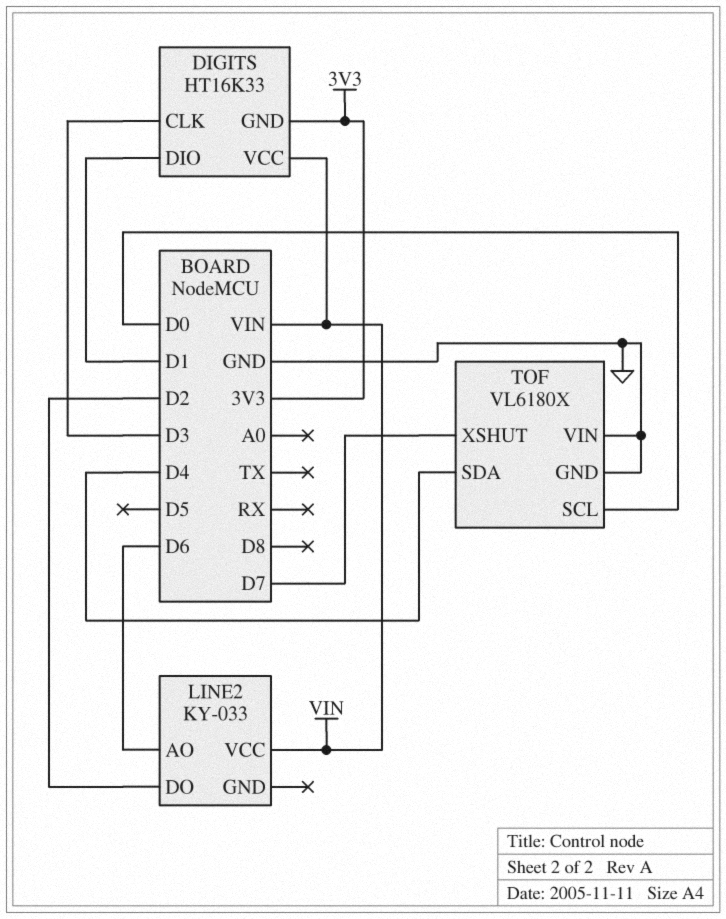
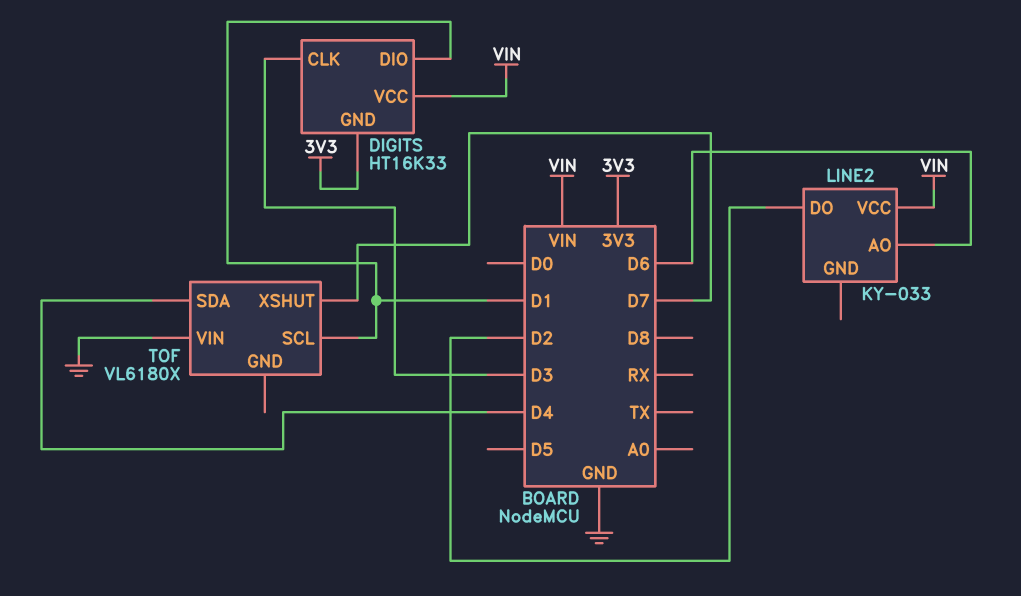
TOF pin GND: GND -> none
TOF pin SCL: D0 -> D1

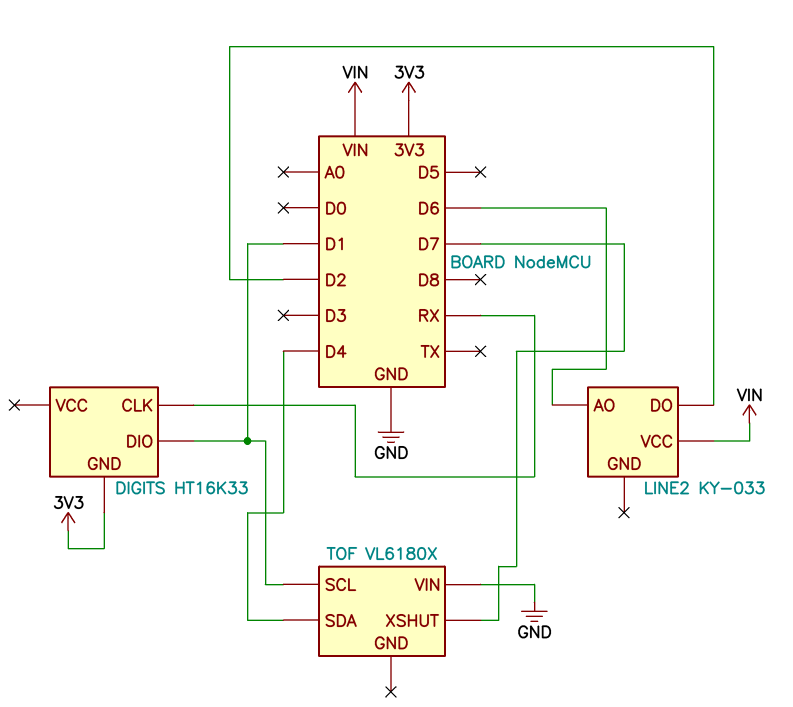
DIGITS pin CLK: D3 -> RX
DIGITS pin VCC: VIN -> none

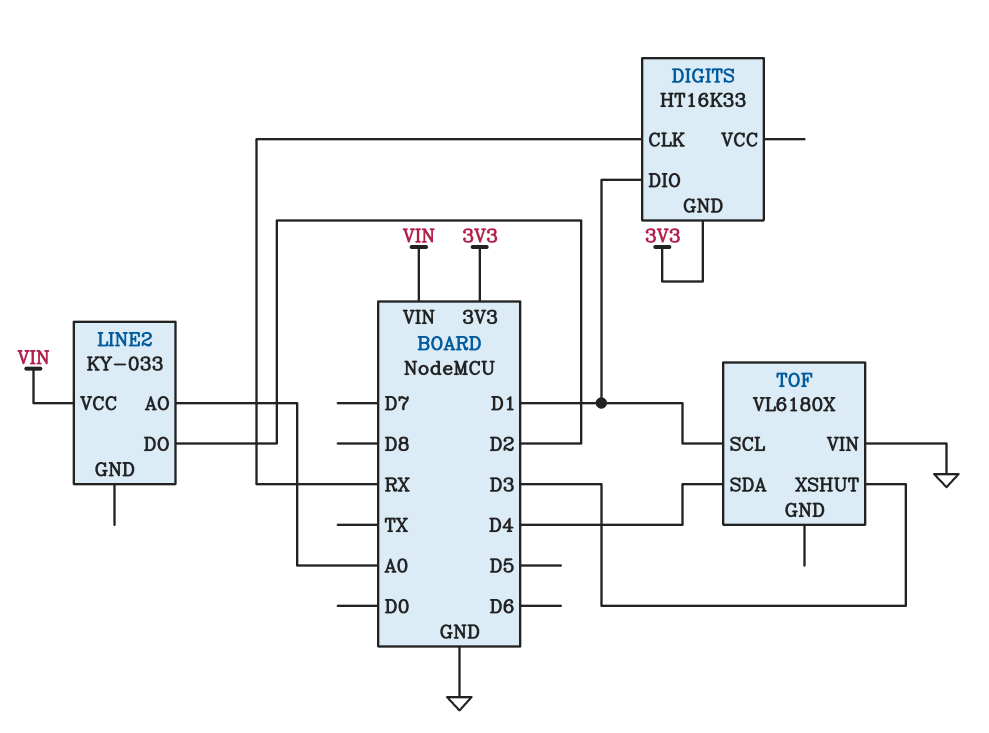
LINE2 pin AO: D6 -> A0
TOF pin XSHUT: D7 -> D3

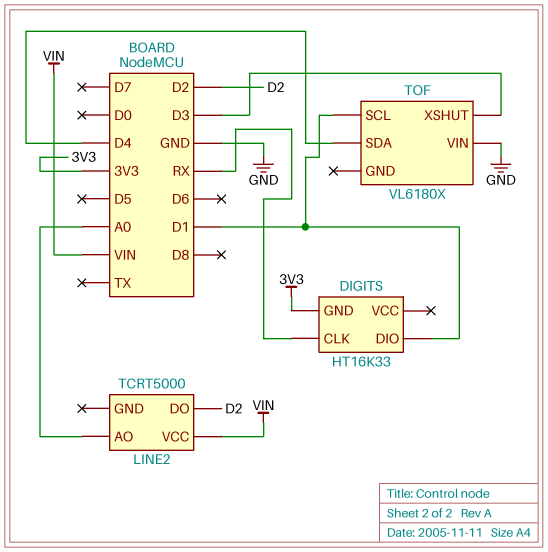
LINE2: KY-033 -> TCRT5000

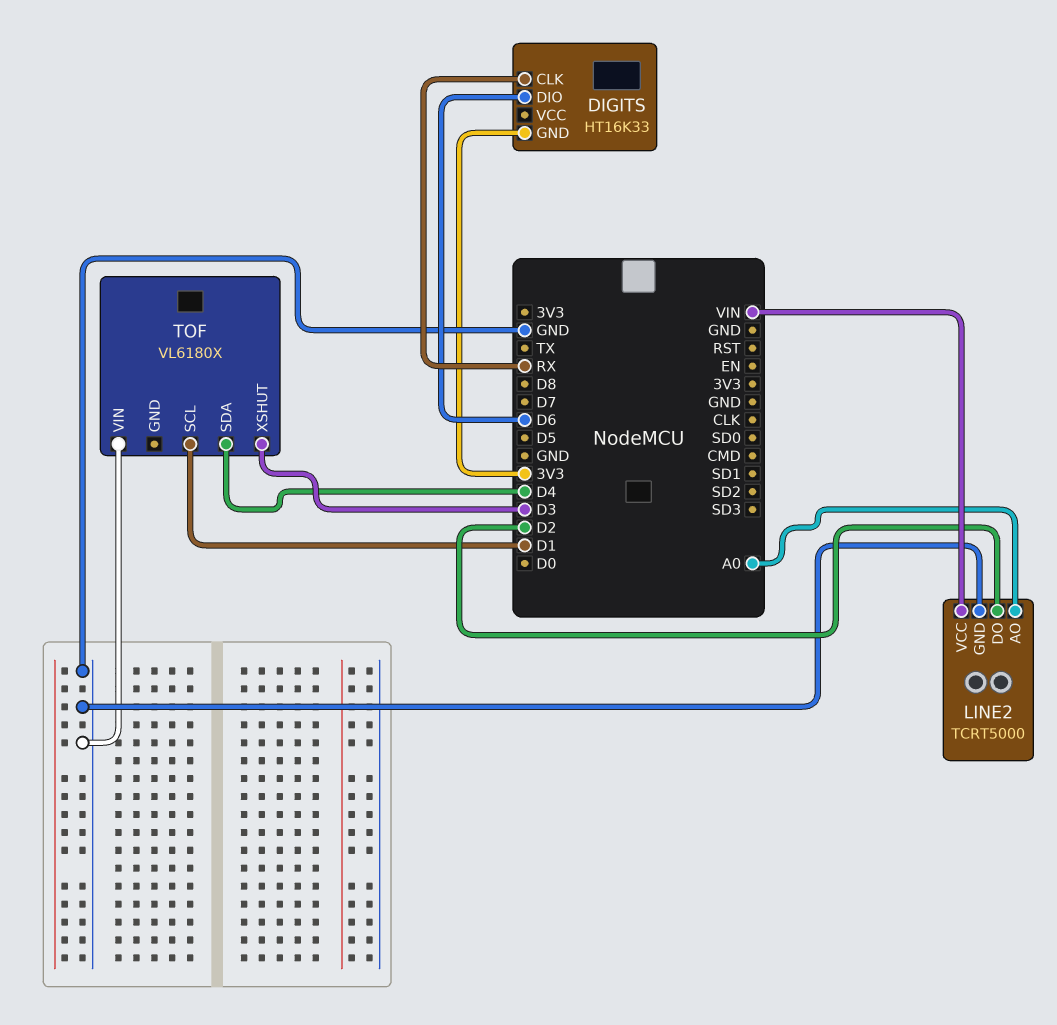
DIGITS pin DIO: D1 -> D6
LINE2 pin GND: none -> GND

